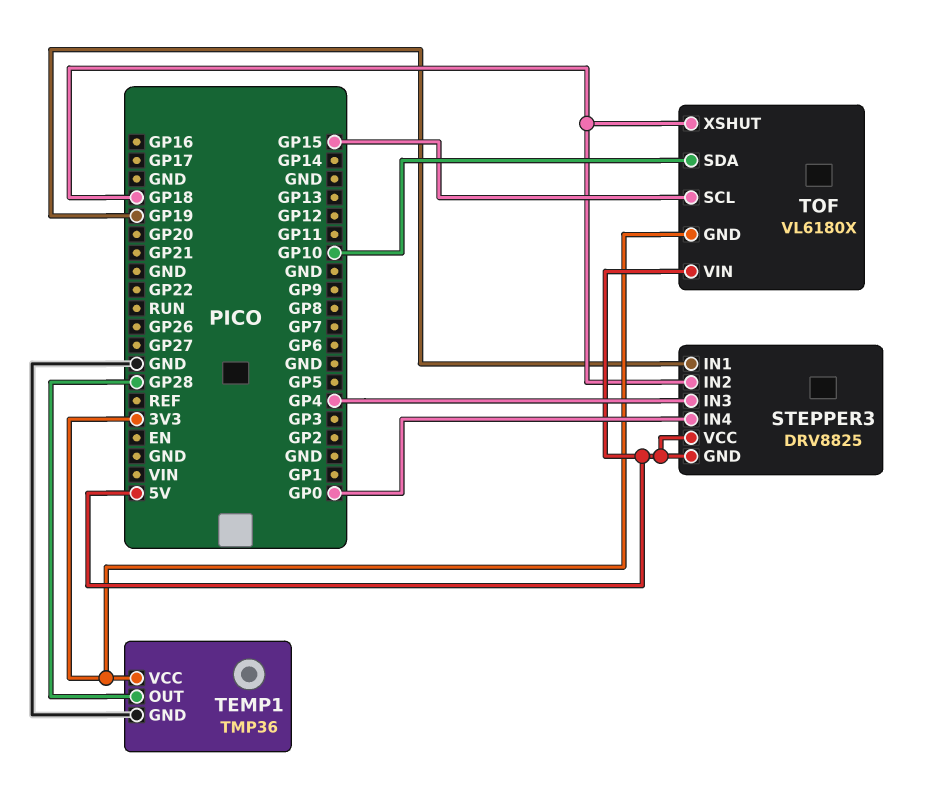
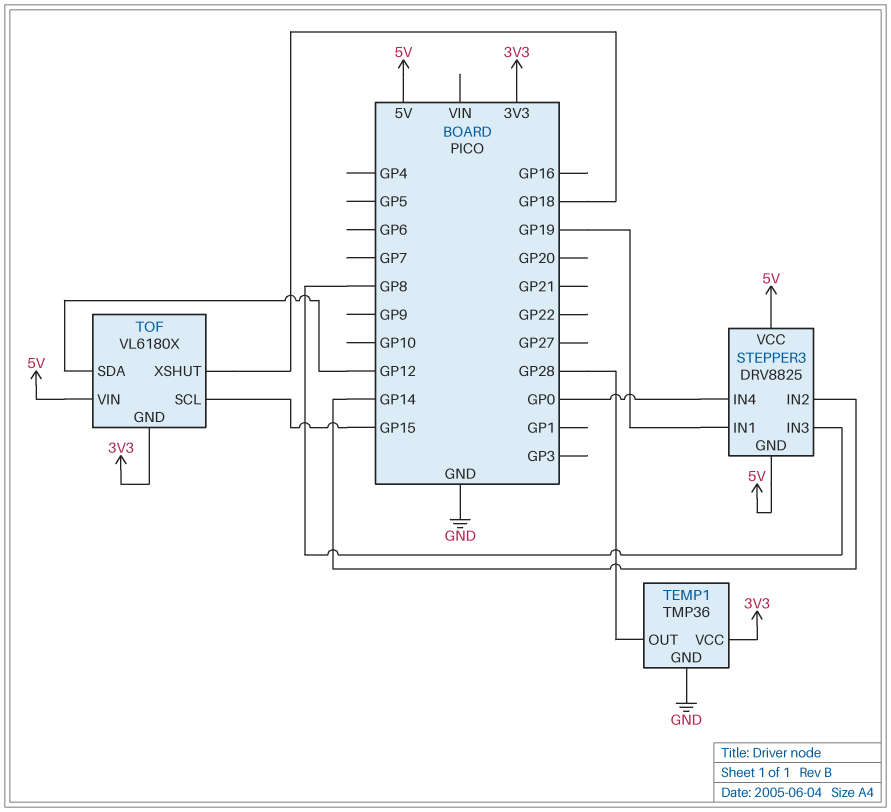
STEPPER3 pin IN2: GP18 -> GP14
STEPPER3 pin IN3: GP4 -> GP8
TOF pin SDA: GP10 -> GP12

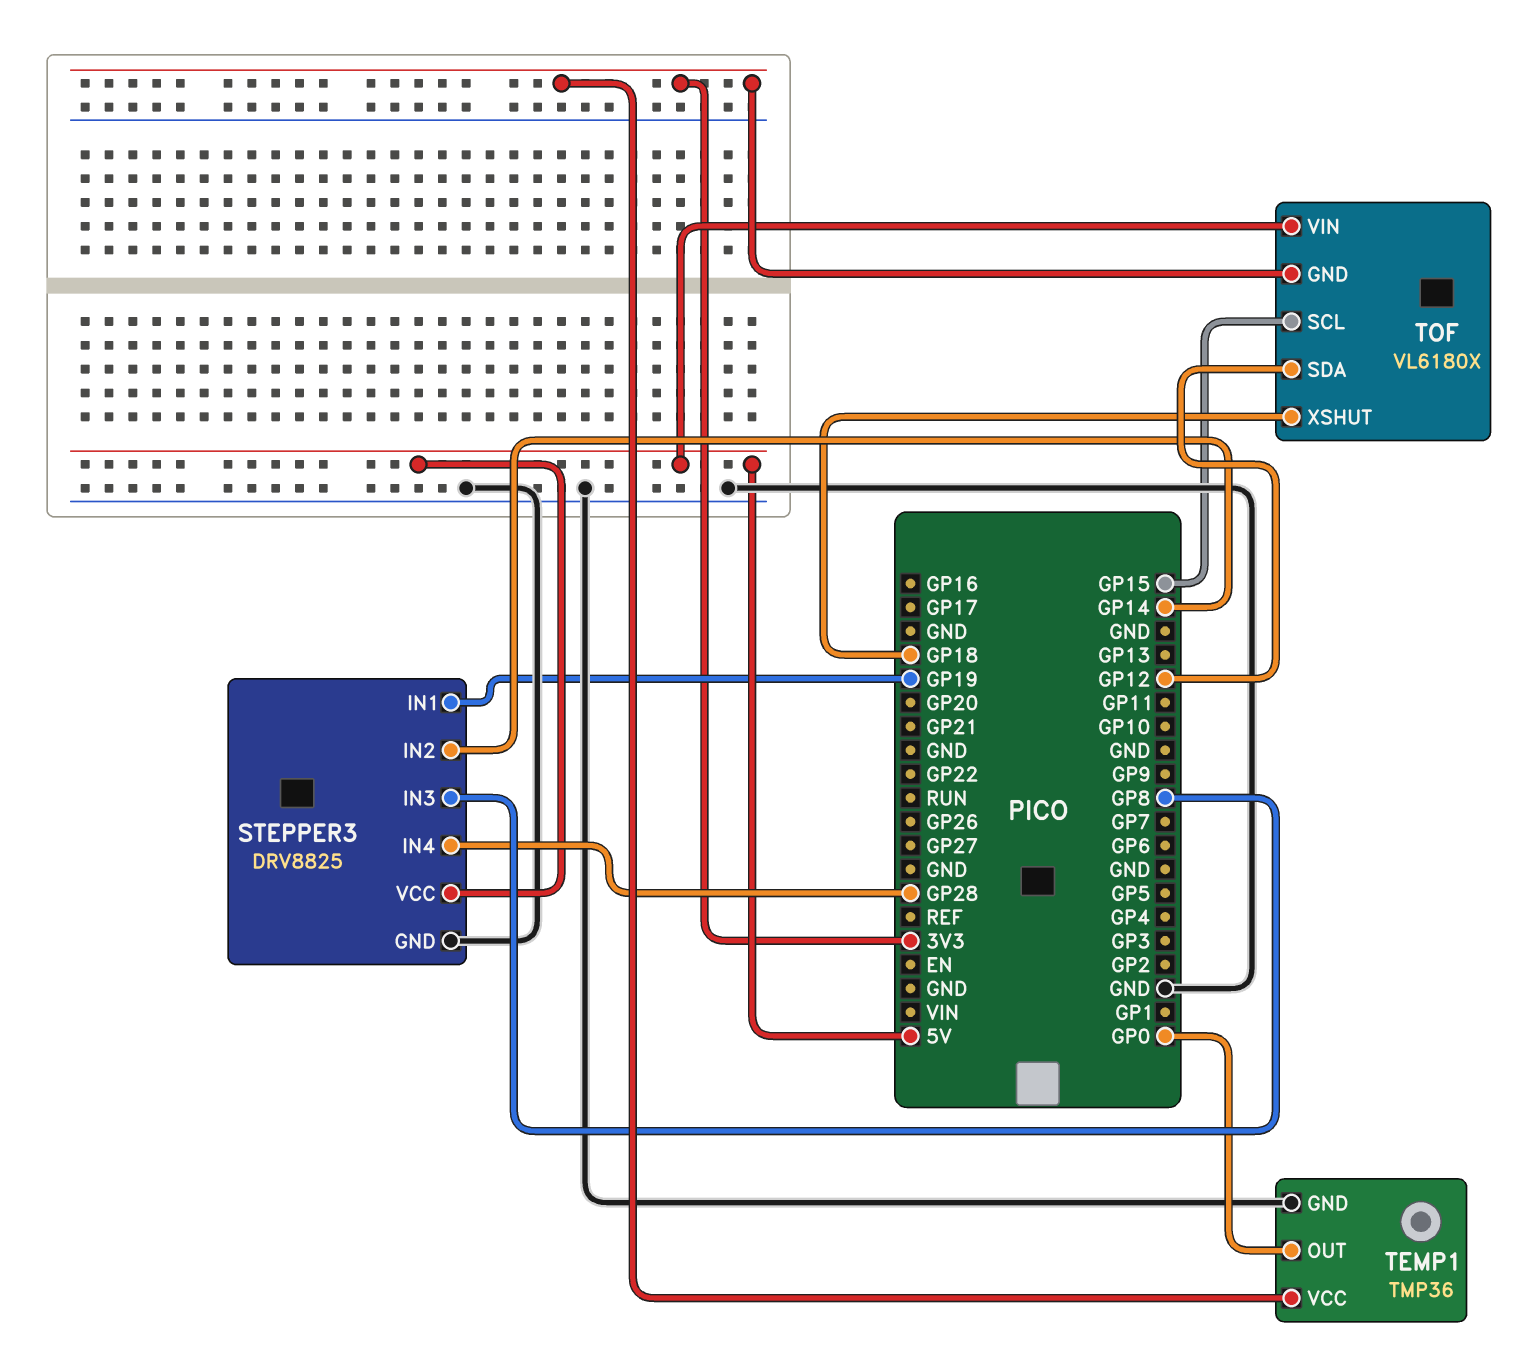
STEPPER3 pin GND: 5V -> GND
STEPPER3 pin IN4: GP0 -> GP28
TEMP1 pin OUT: GP28 -> GP0

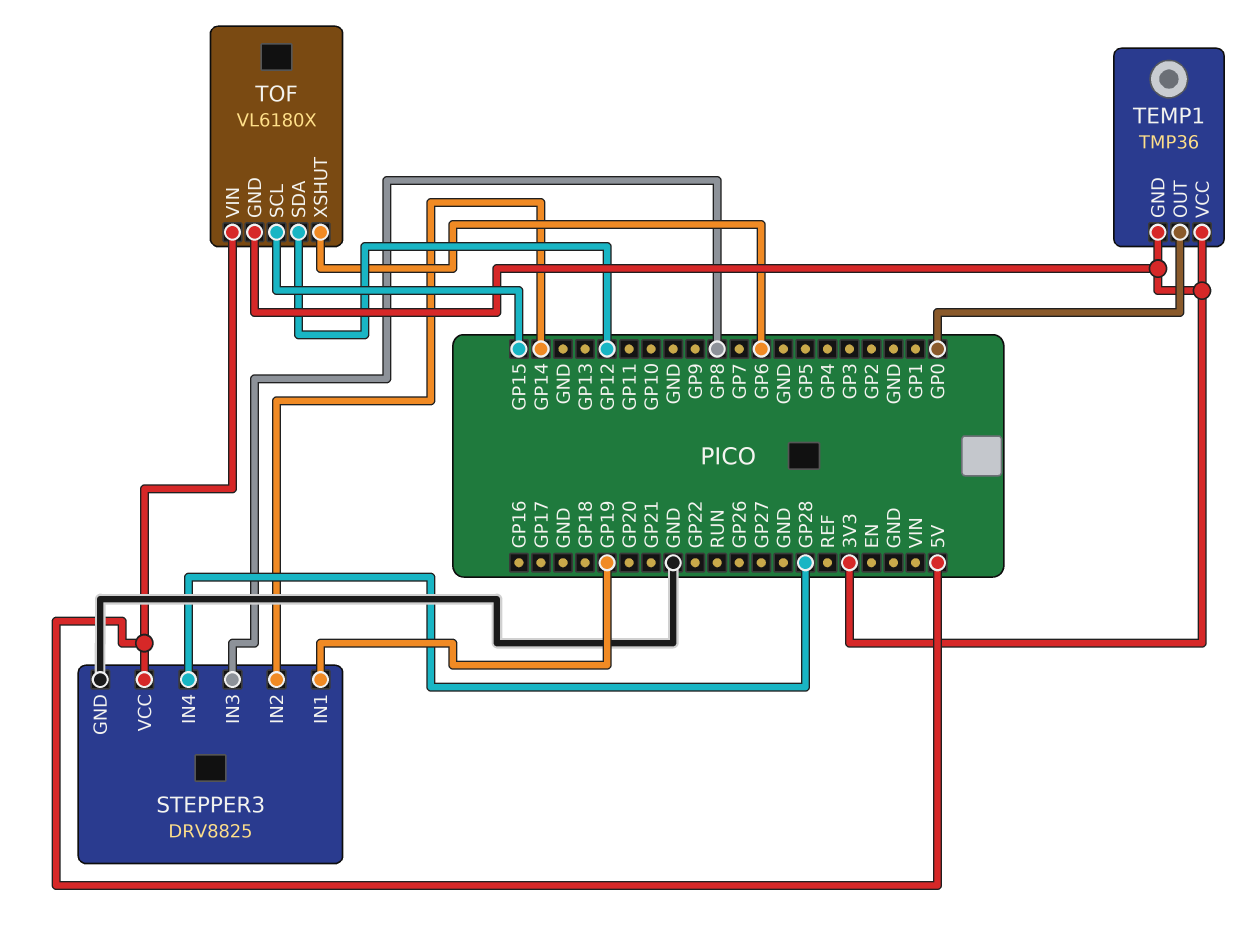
TEMP1 pin GND: GND -> 3V3
TOF pin XSHUT: GP18 -> GP6

